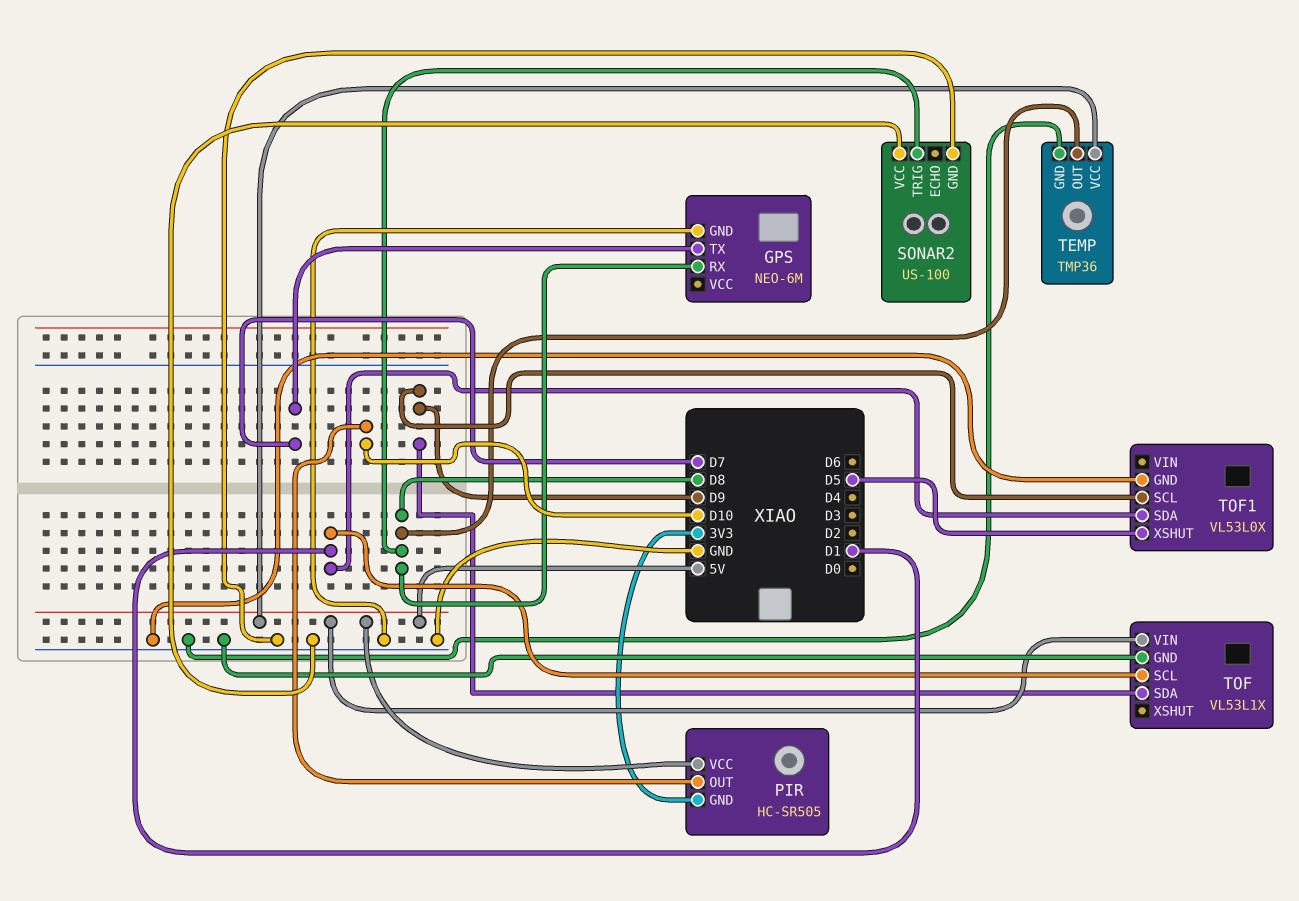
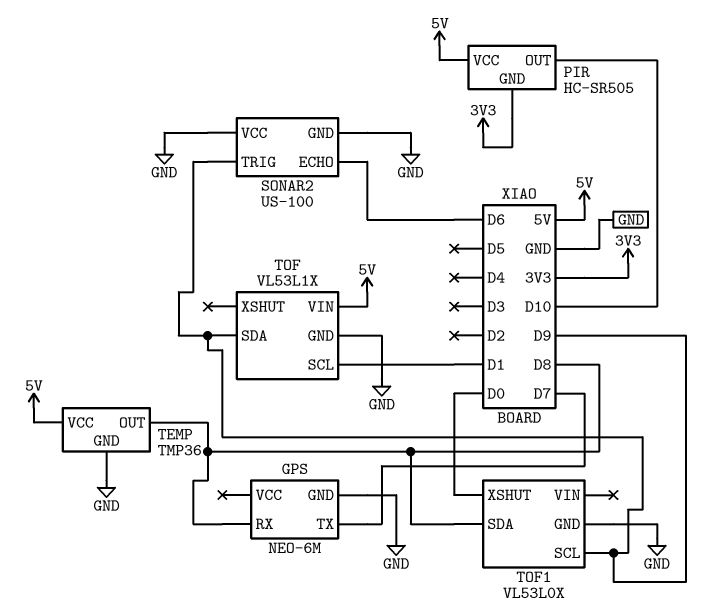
SONAR2 pin ECHO: none -> D6
SONAR2 pin TRIG: D8 -> D9
TOF1 pin SDA: D1 -> D8
TOF1 pin XSHUT: D5 -> D0

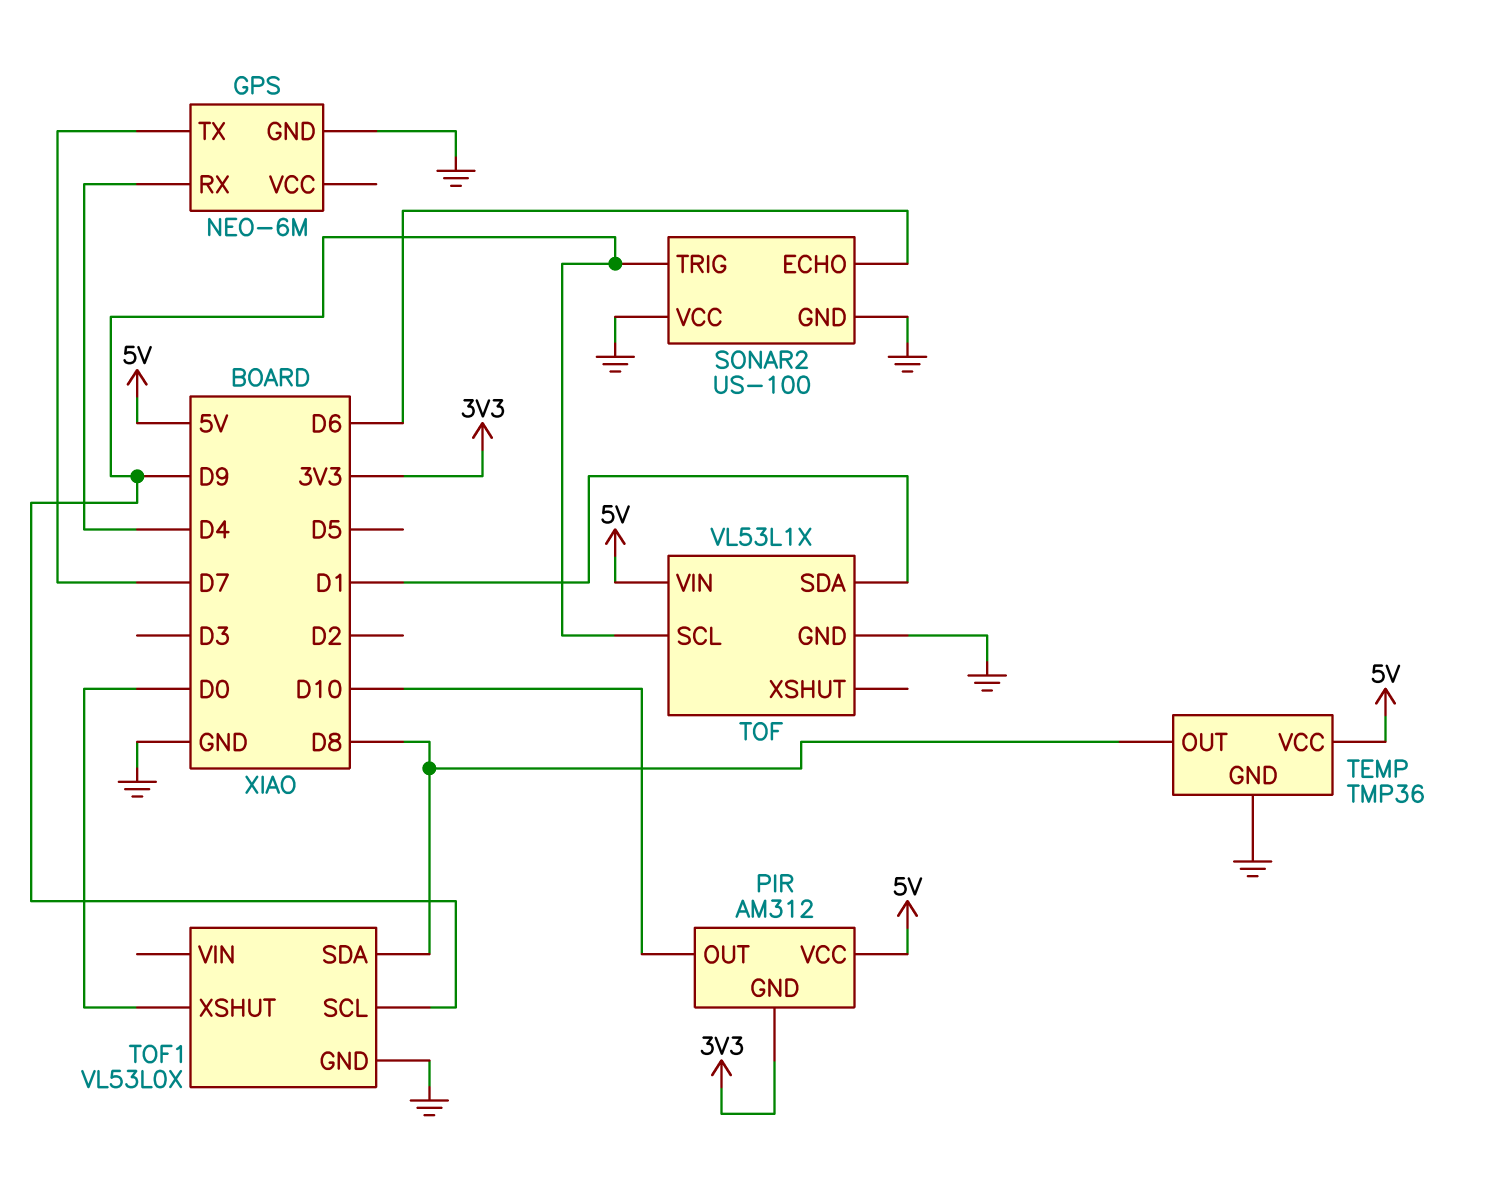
GPS pin RX: D8 -> D4
PIR: HC-SR505 -> AM312
TOF pin SCL: D1 -> D9
TOF pin SDA: D9 -> D1

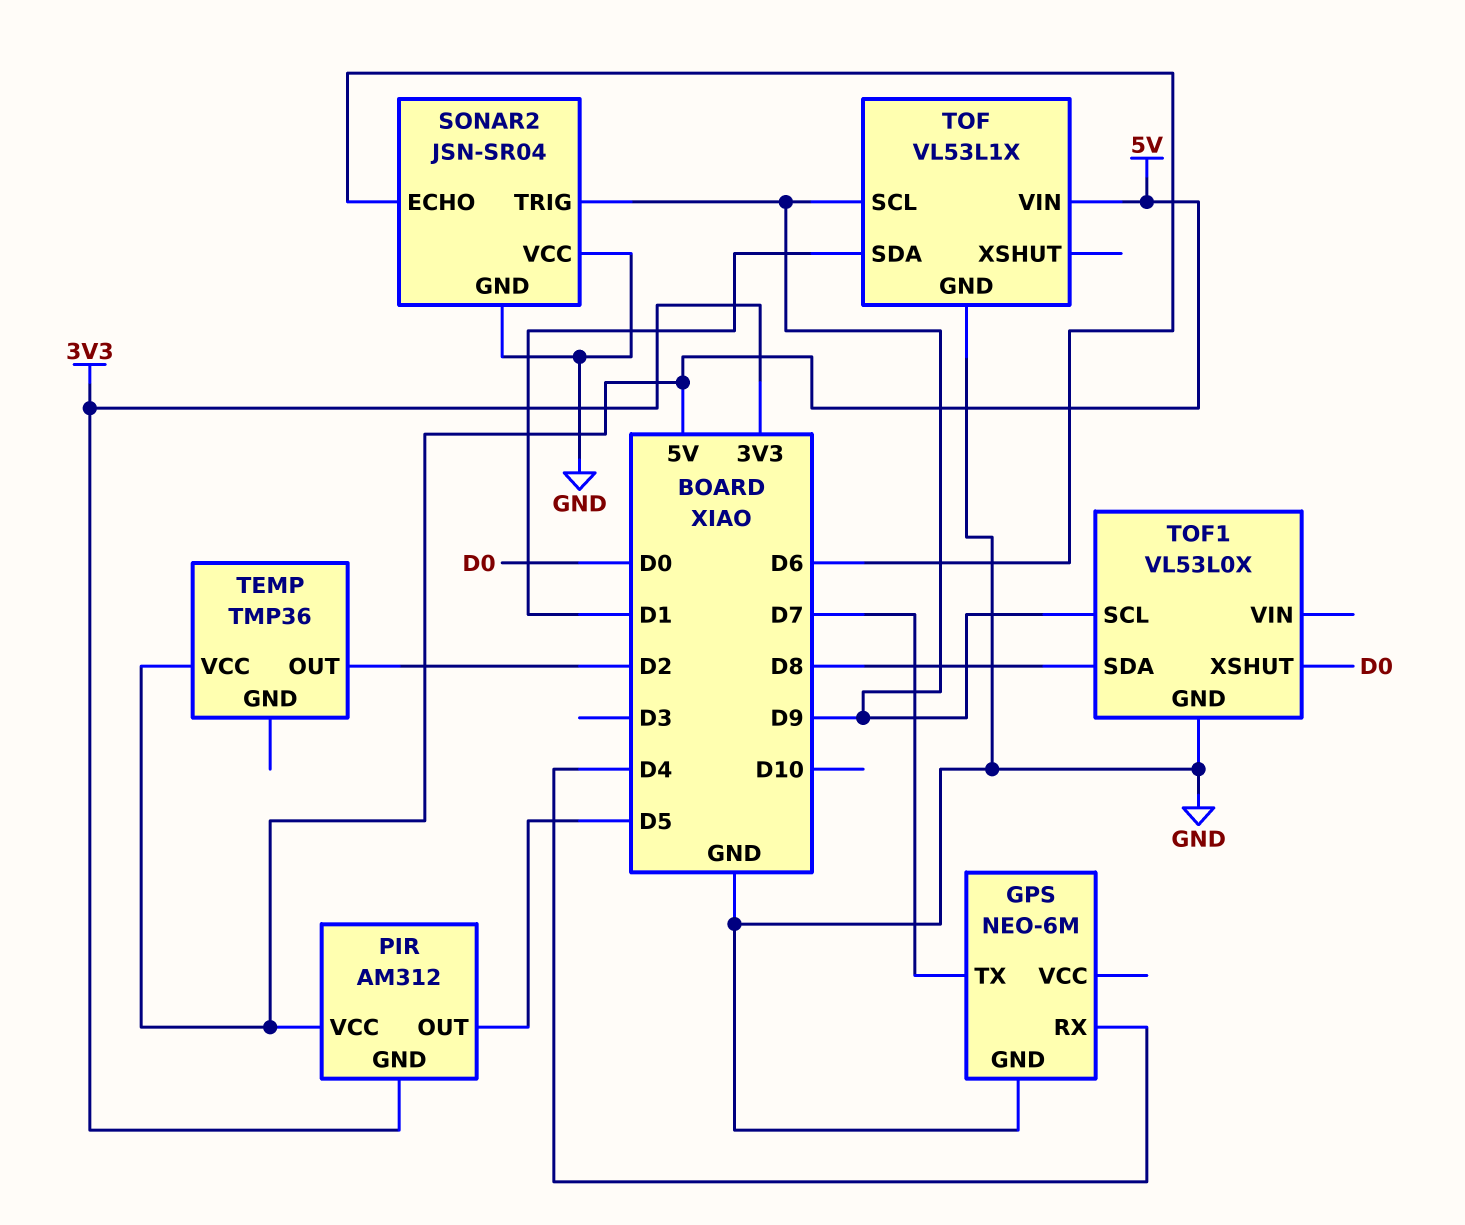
PIR pin OUT: D10 -> D5
SONAR2: US-100 -> JSN-SR04
TEMP pin GND: GND -> none
TEMP pin OUT: D8 -> D2

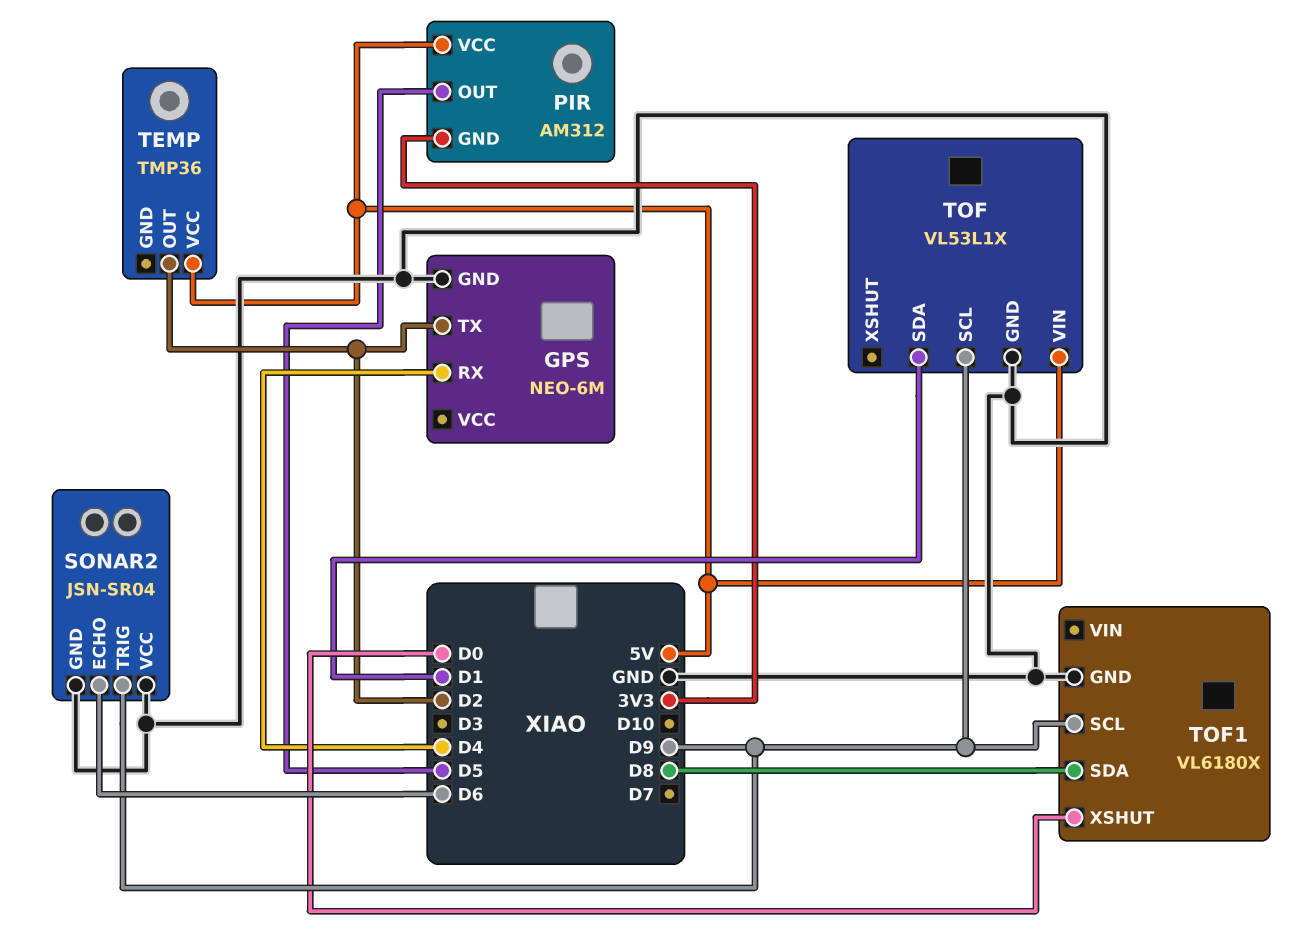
GPS pin TX: D7 -> D2
TOF1: VL53L0X -> VL6180X

